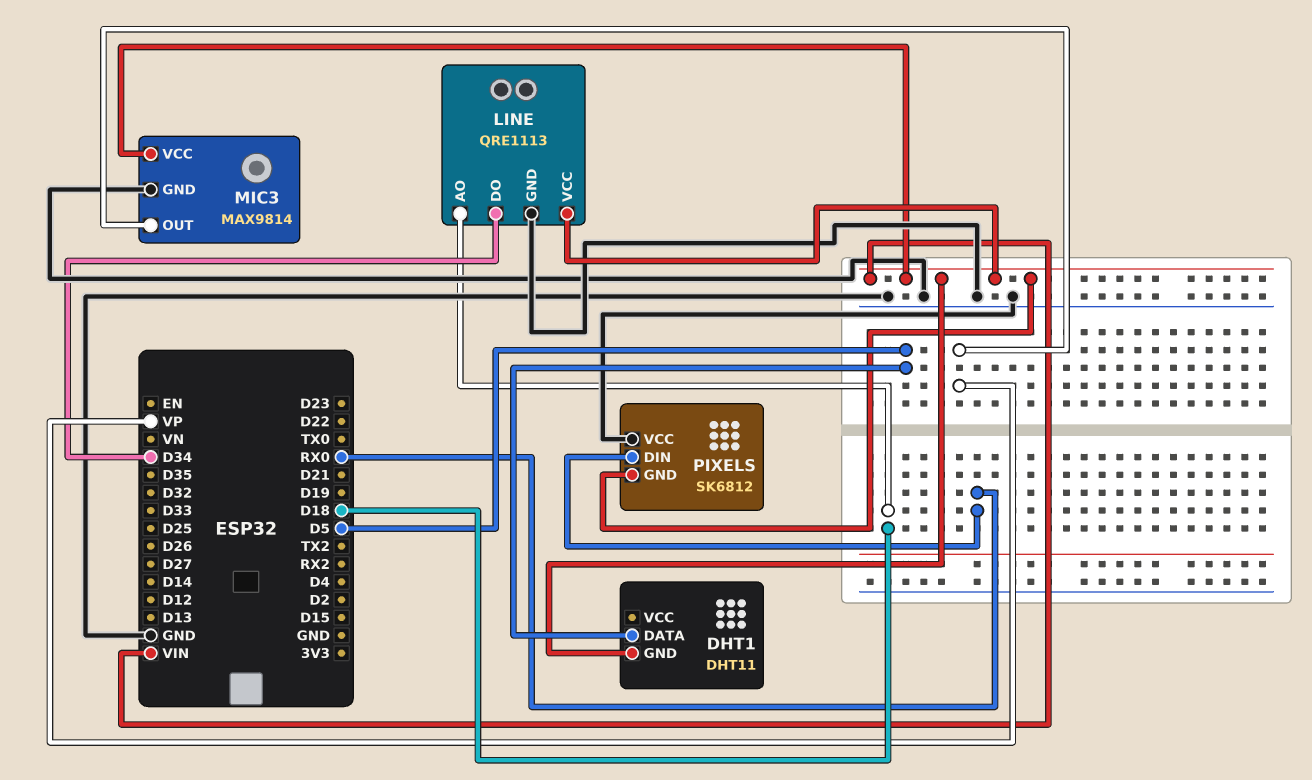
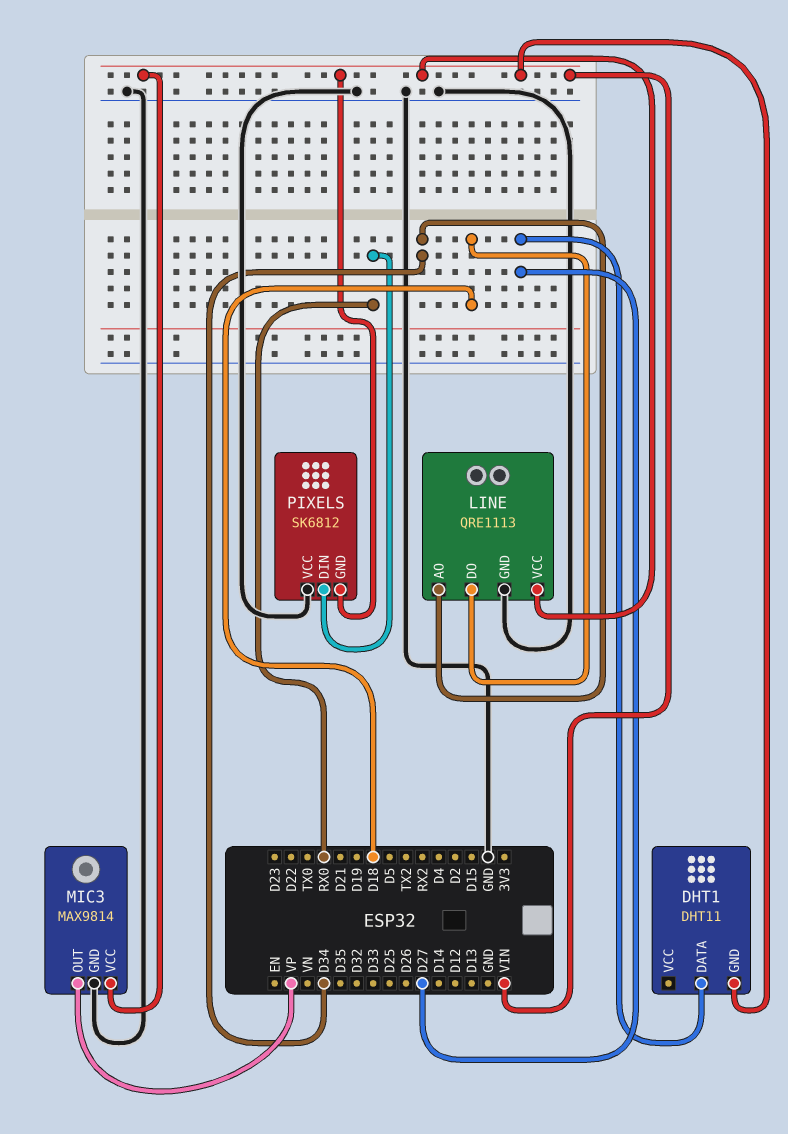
DHT1 pin DATA: D5 -> D27
LINE pin AO: D18 -> D34
LINE pin DO: D34 -> D18

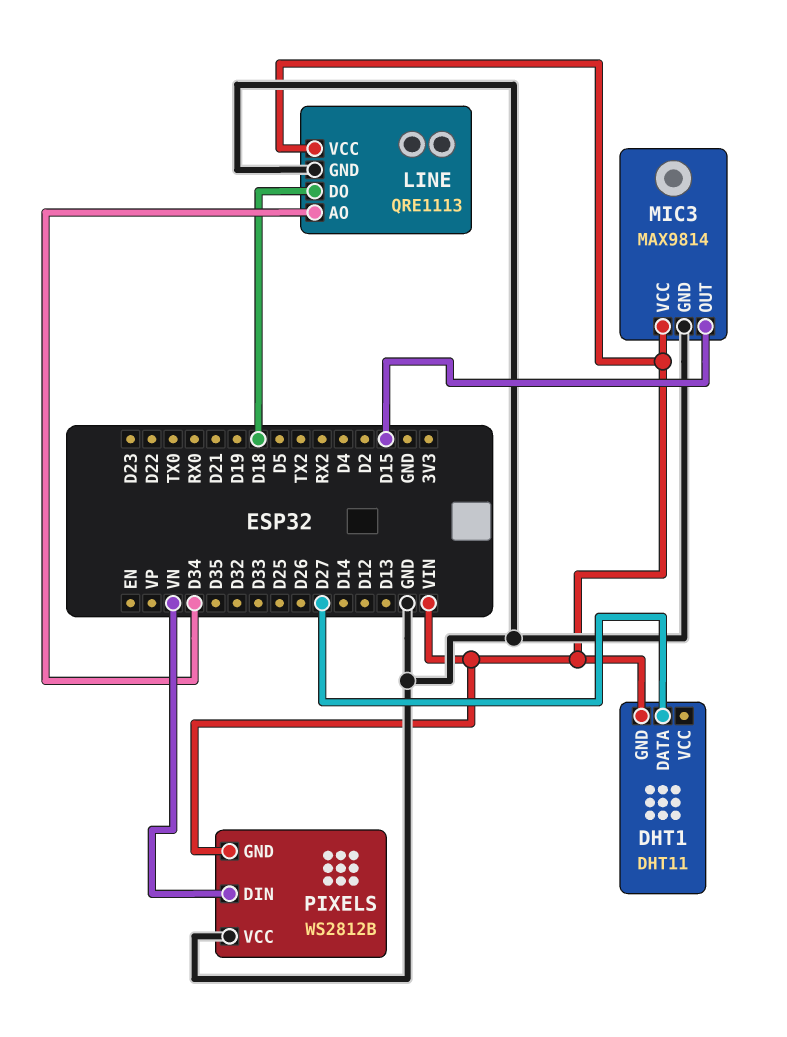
MIC3 pin OUT: VP -> D15
PIXELS: SK6812 -> WS2812B
PIXELS pin DIN: RX0 -> VN

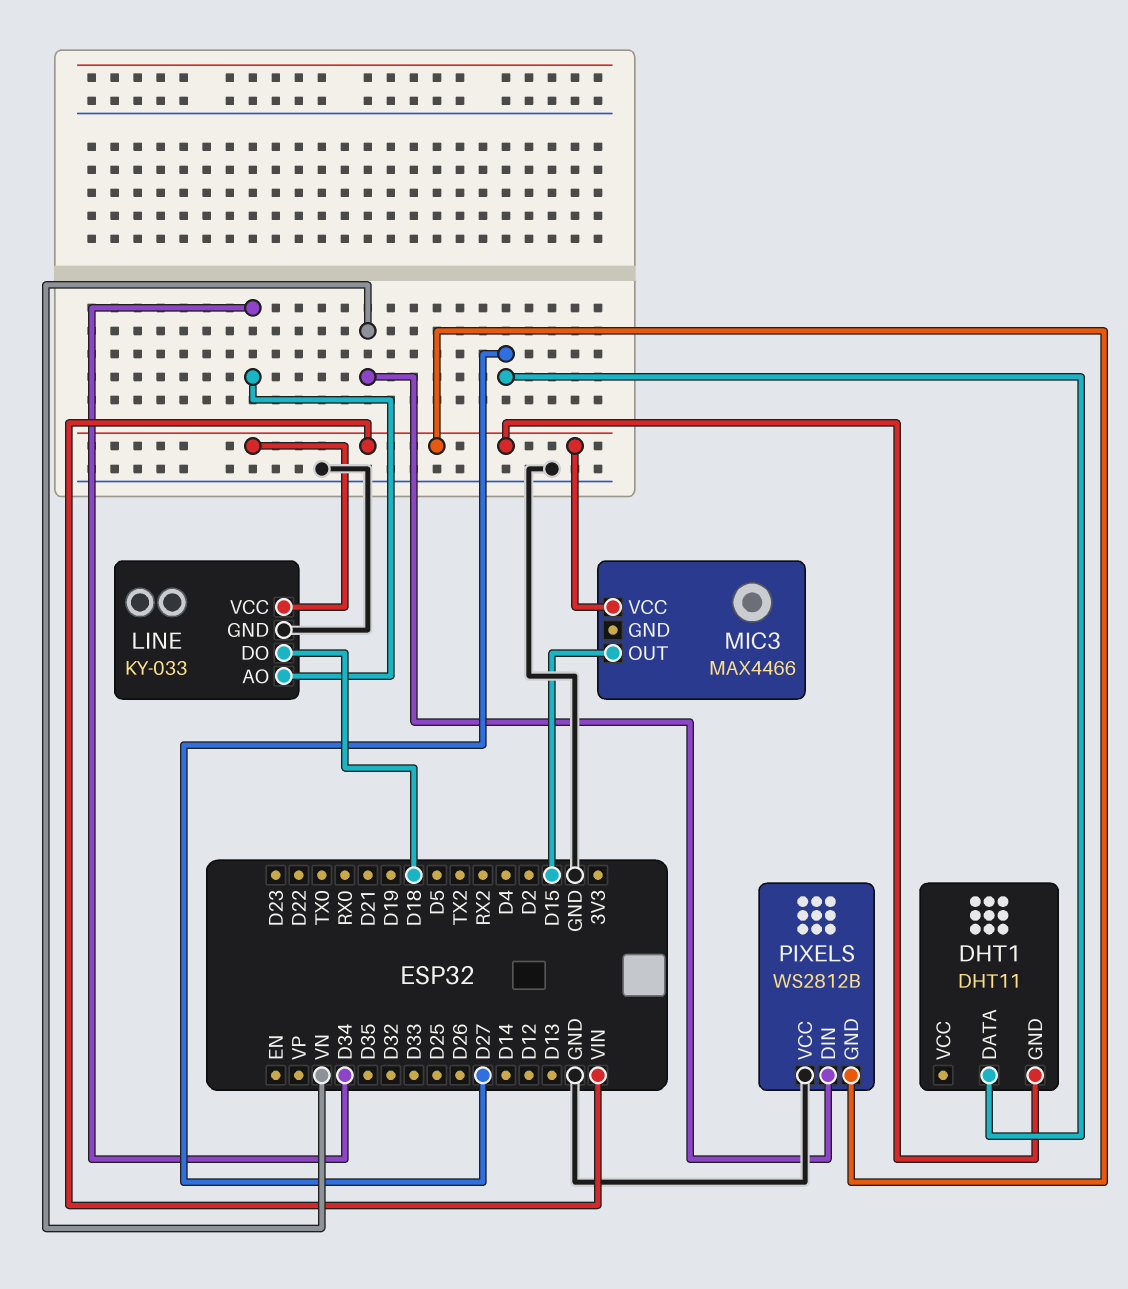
LINE: QRE1113 -> KY-033
MIC3: MAX9814 -> MAX4466
MIC3 pin GND: GND -> none

